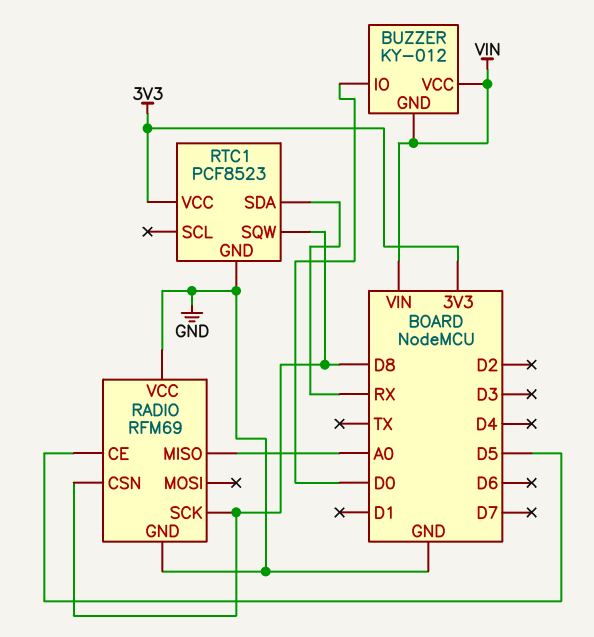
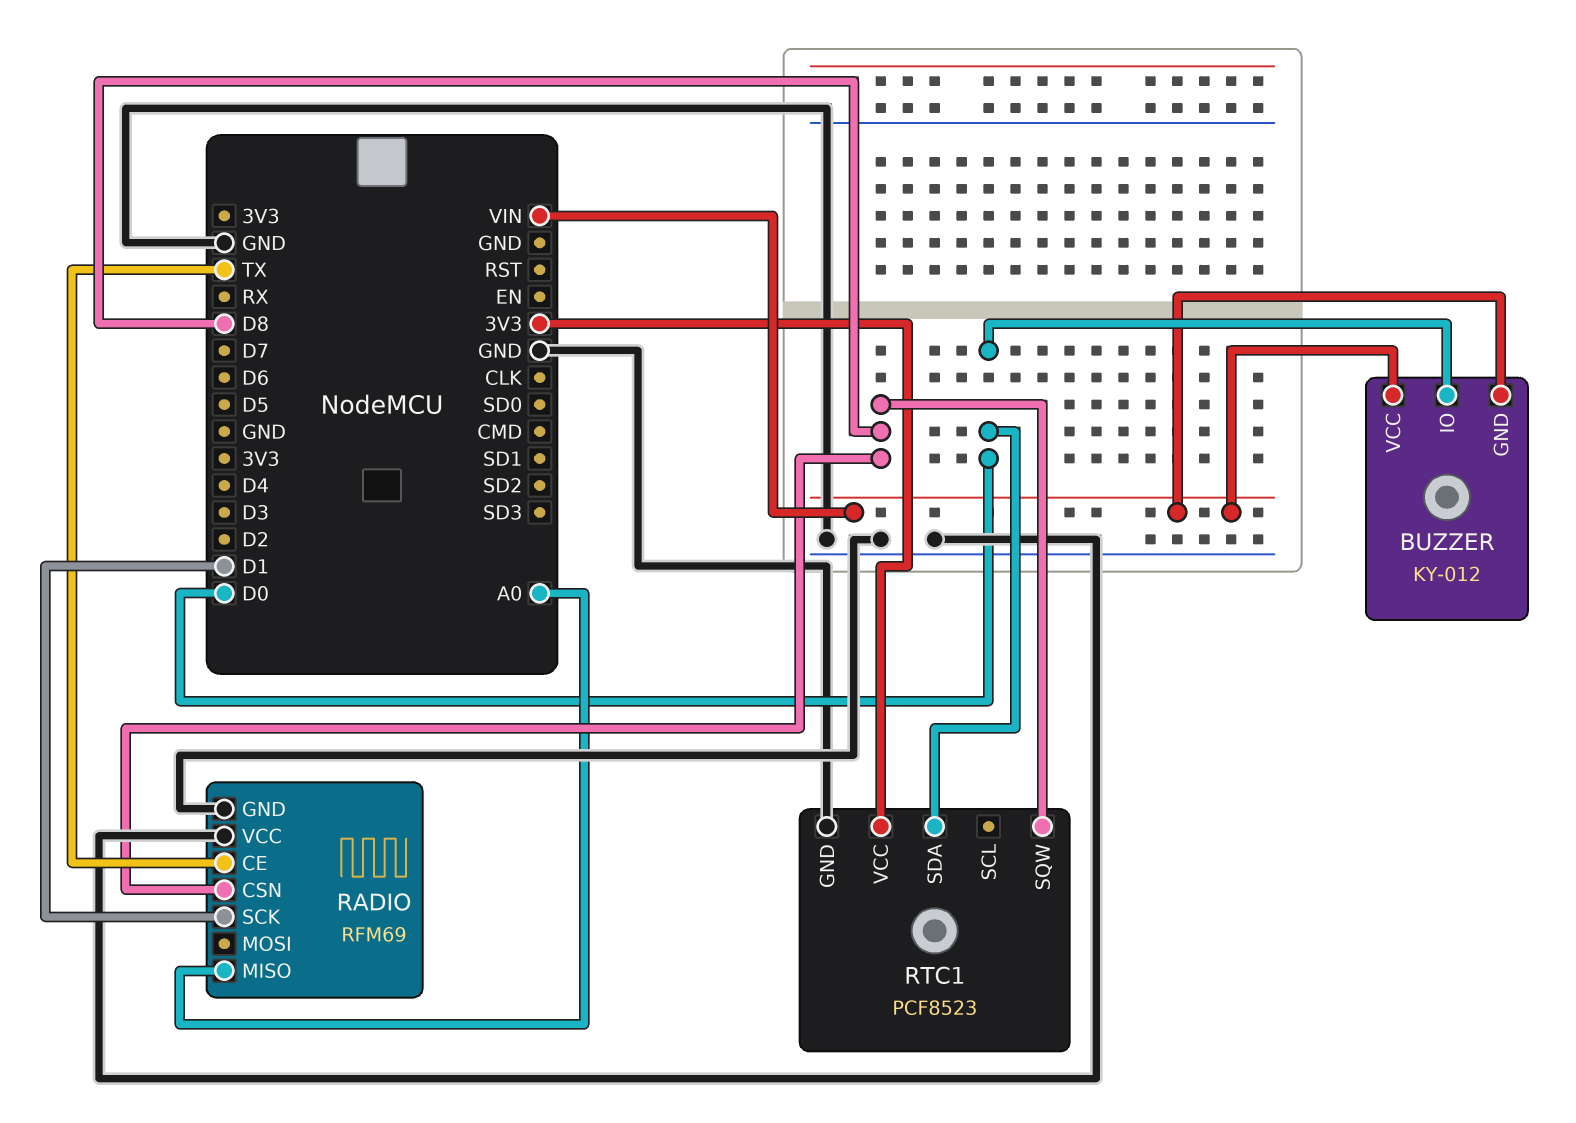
RADIO pin CE: D5 -> TX
RADIO pin SCK: D8 -> D1
RTC1 pin SDA: RX -> D0

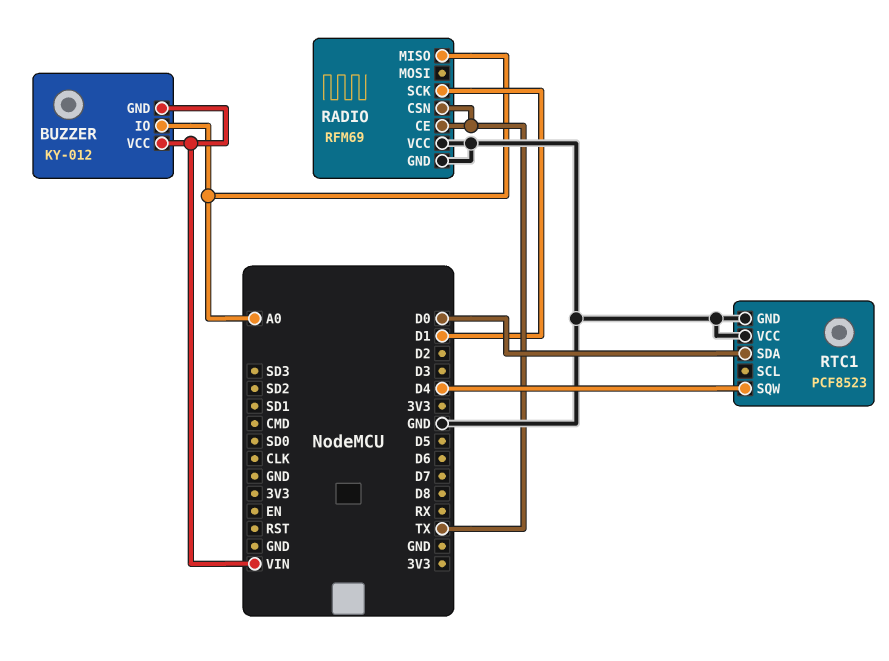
BUZZER pin IO: D0 -> A0
RADIO pin CSN: D8 -> TX
RTC1 pin SQW: D8 -> D4
RTC1 pin VCC: 3V3 -> GND

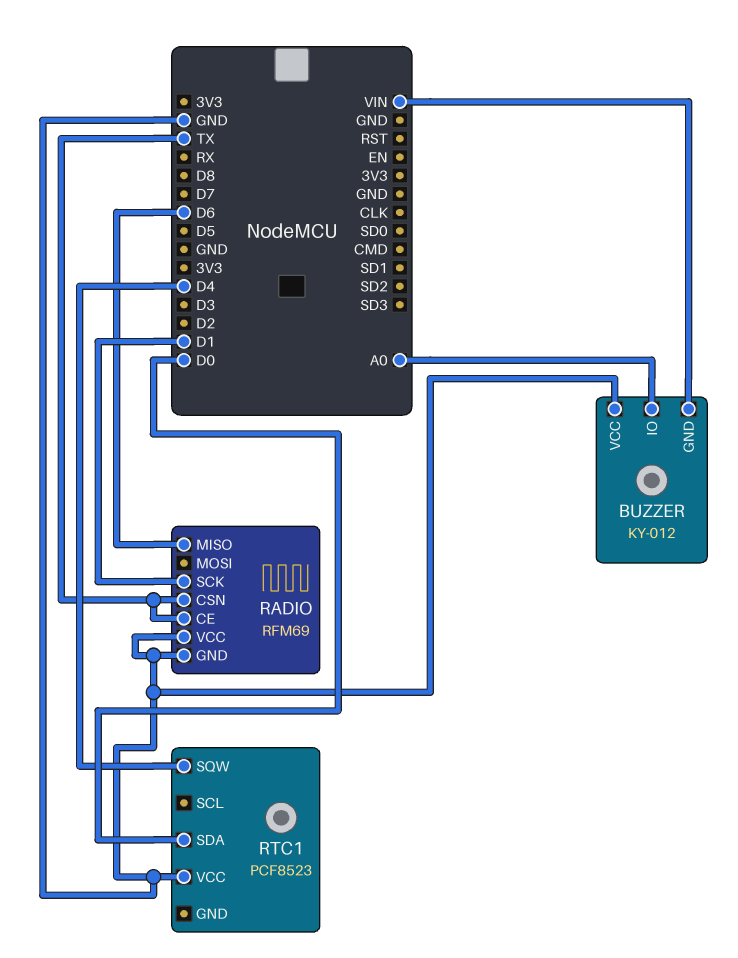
BUZZER pin VCC: VIN -> GND
RADIO pin MISO: A0 -> D6
RTC1 pin GND: GND -> none

